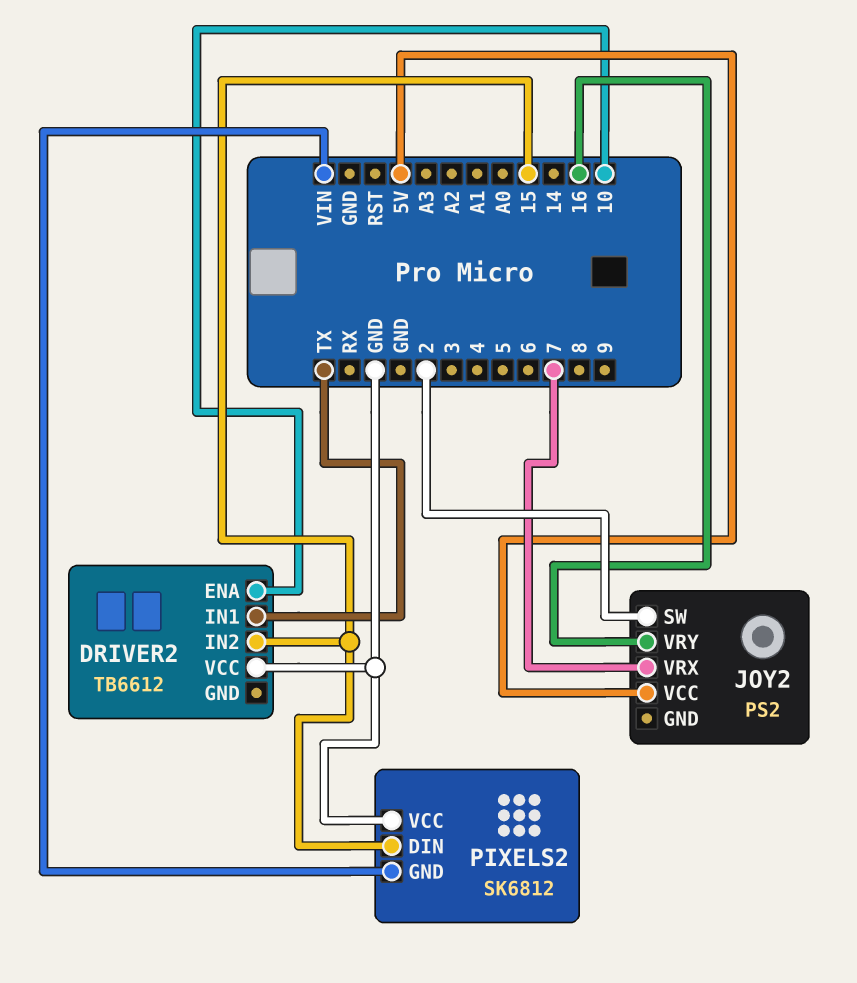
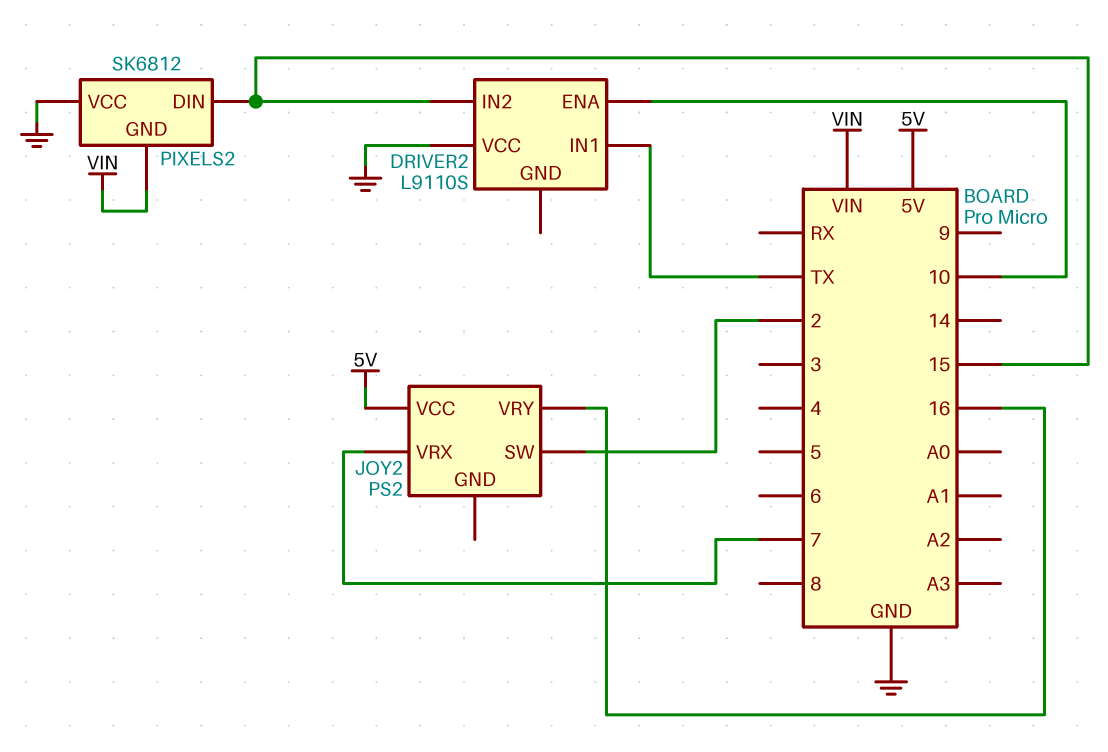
DRIVER2: TB6612 -> L9110S

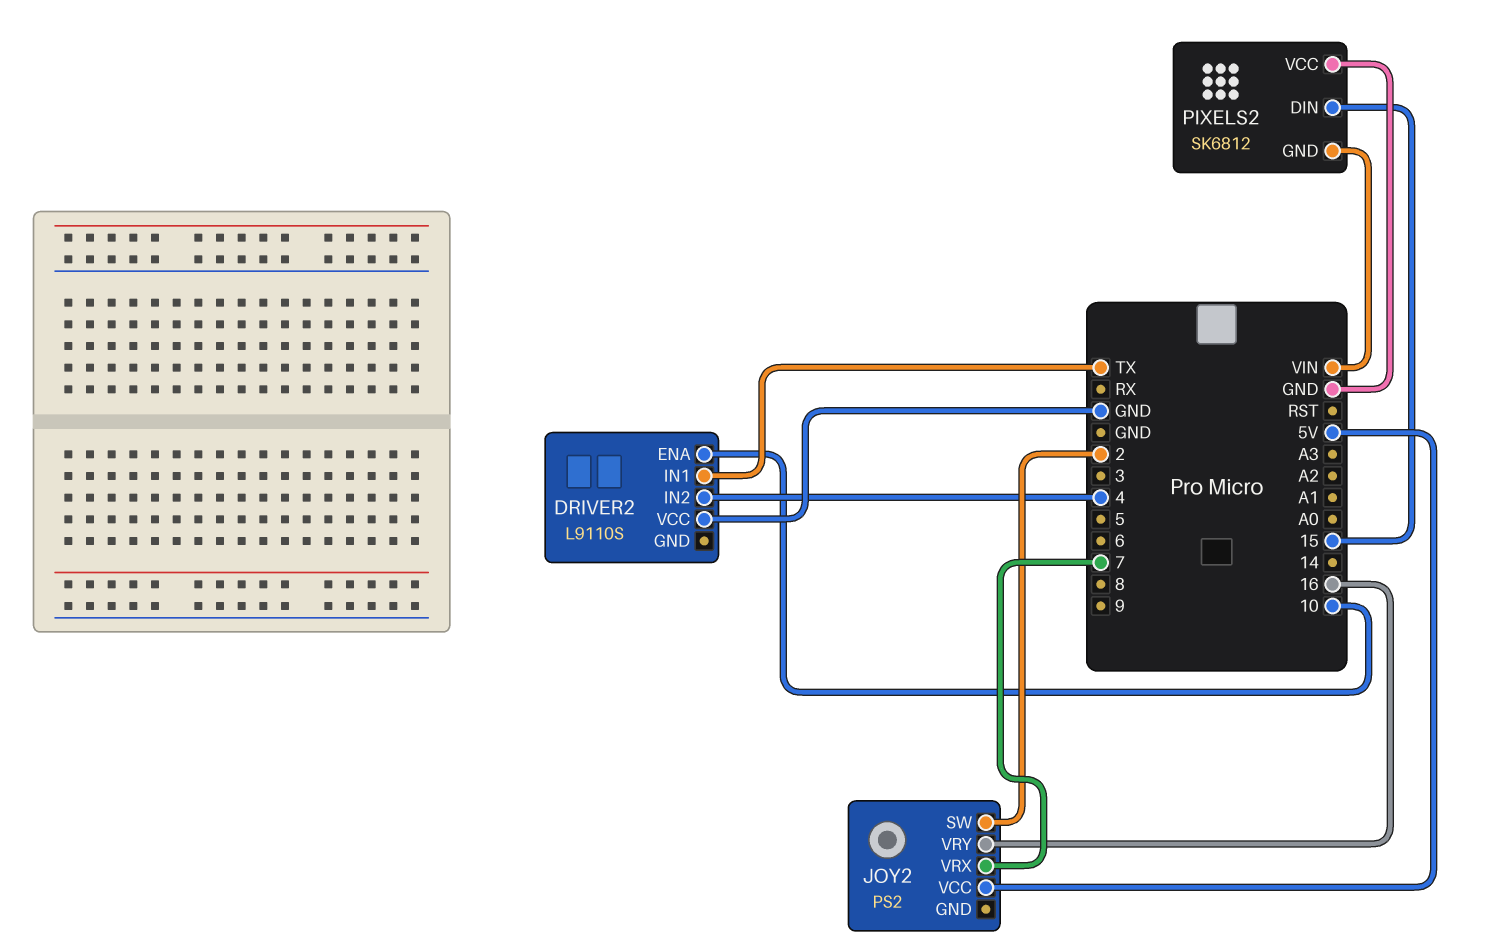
DRIVER2 pin IN2: 15 -> 4

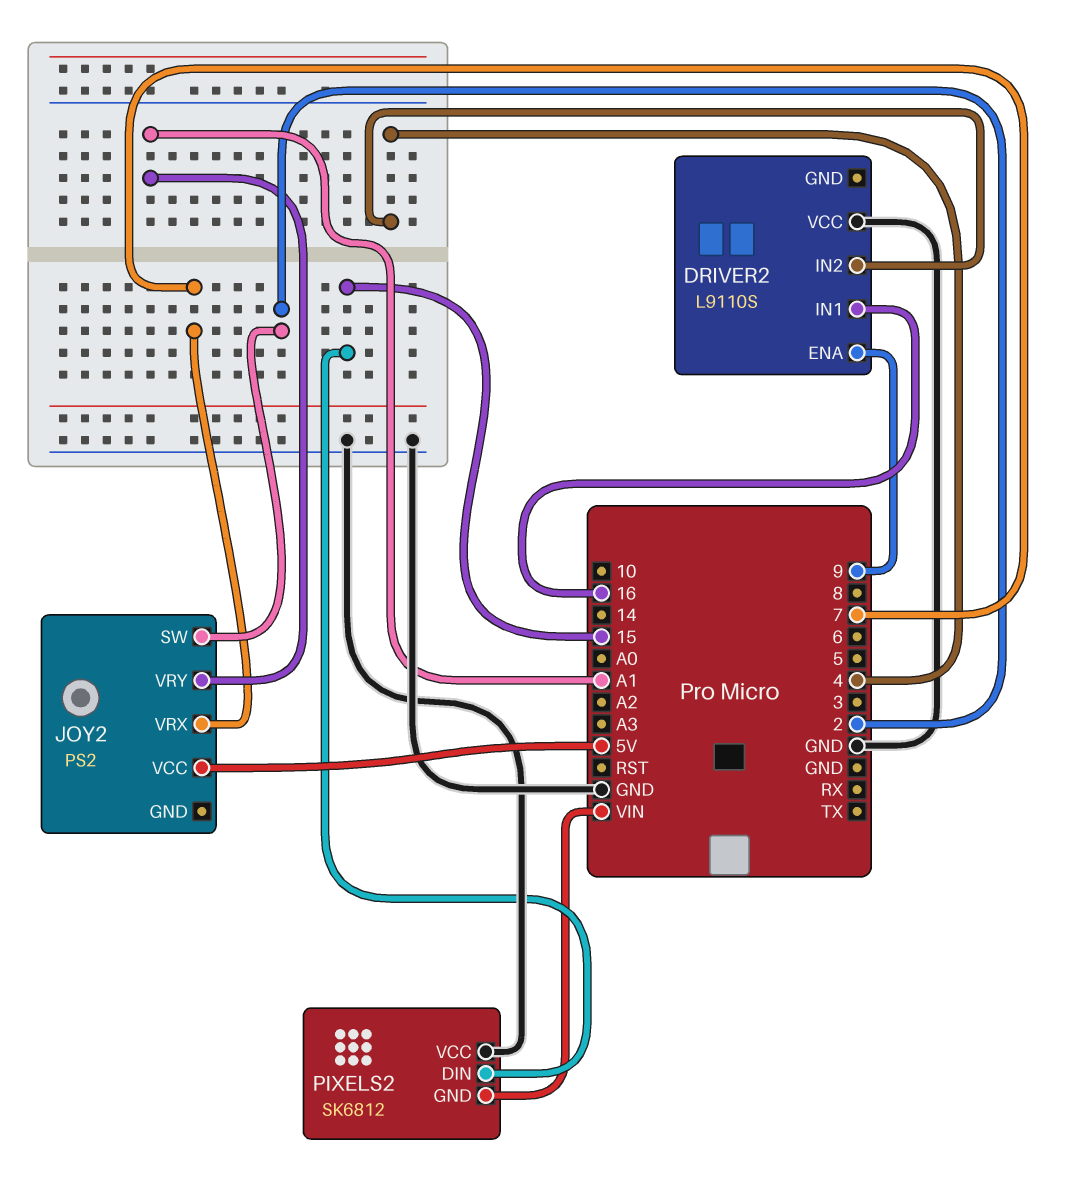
DRIVER2 pin ENA: 10 -> 9
DRIVER2 pin IN1: TX -> 16
JOY2 pin VRY: 16 -> A1

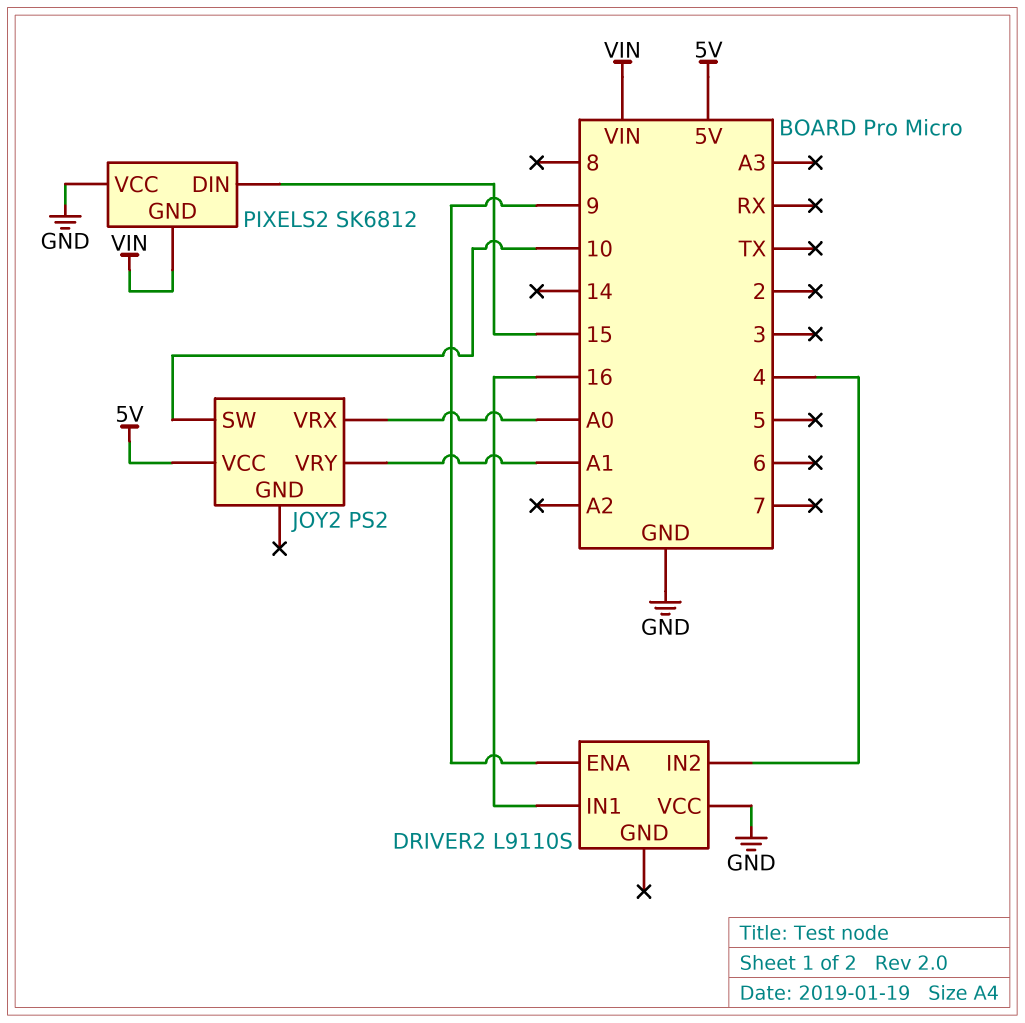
JOY2 pin SW: 2 -> 10
JOY2 pin VRX: 7 -> A0

